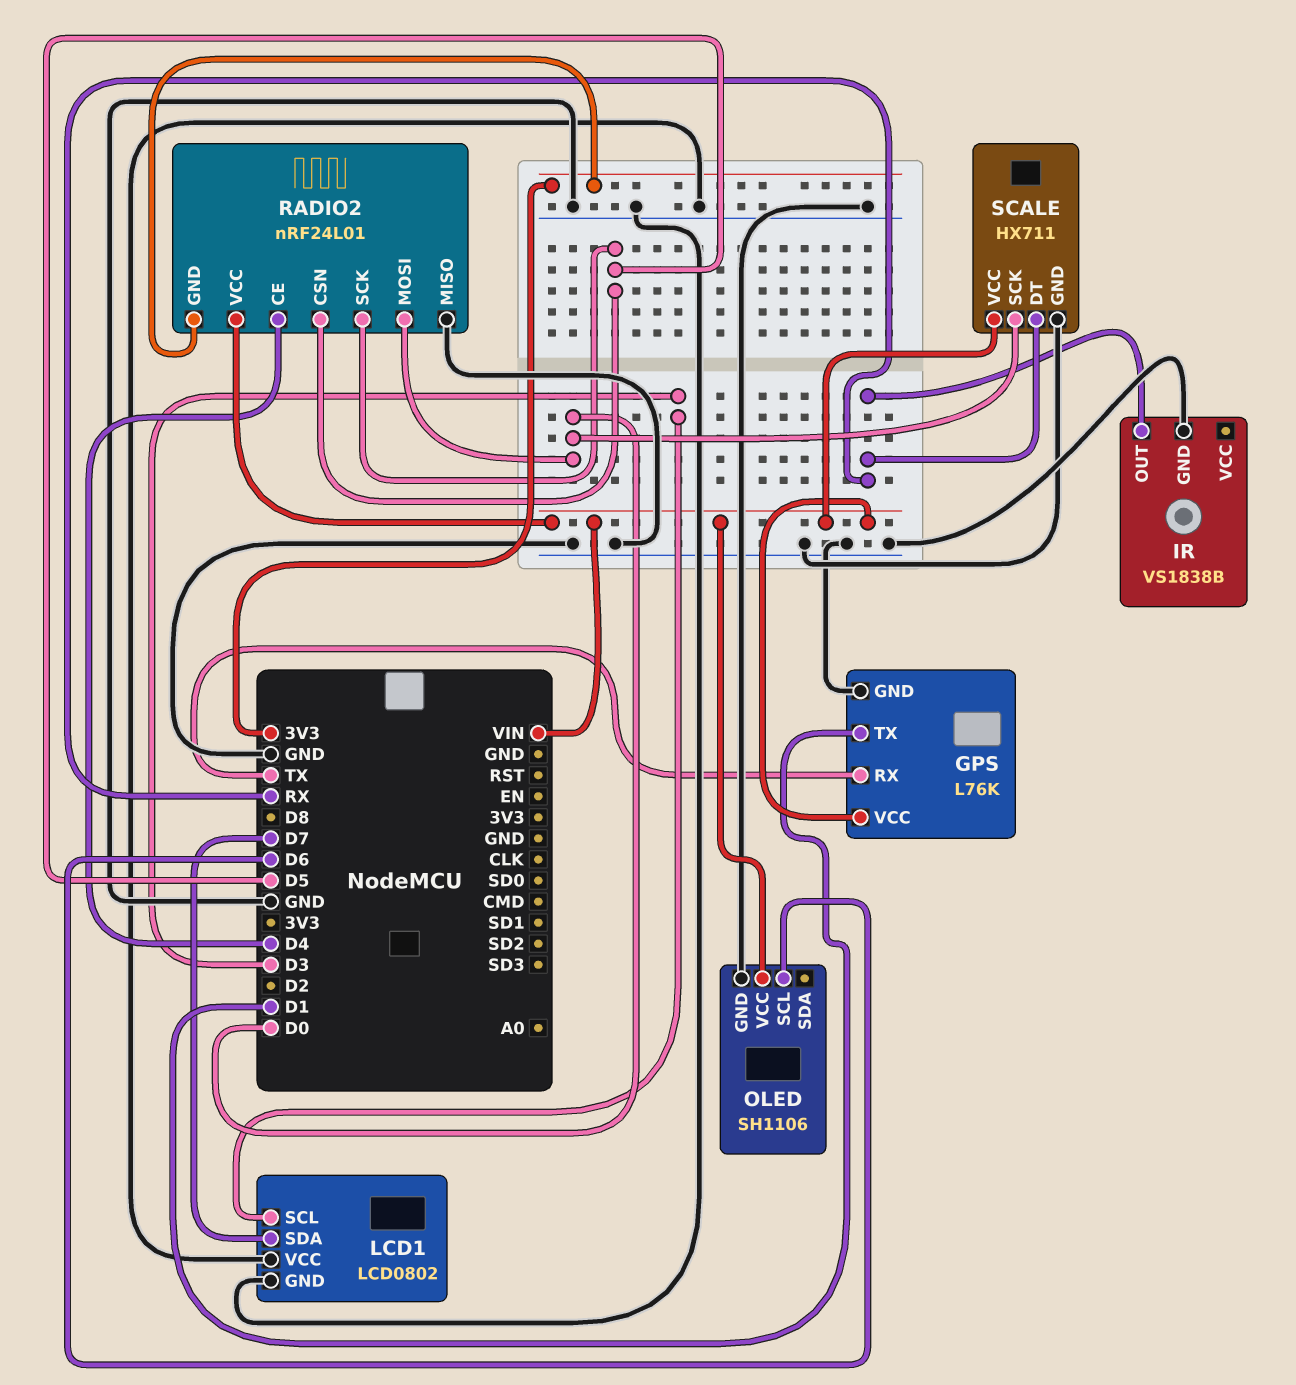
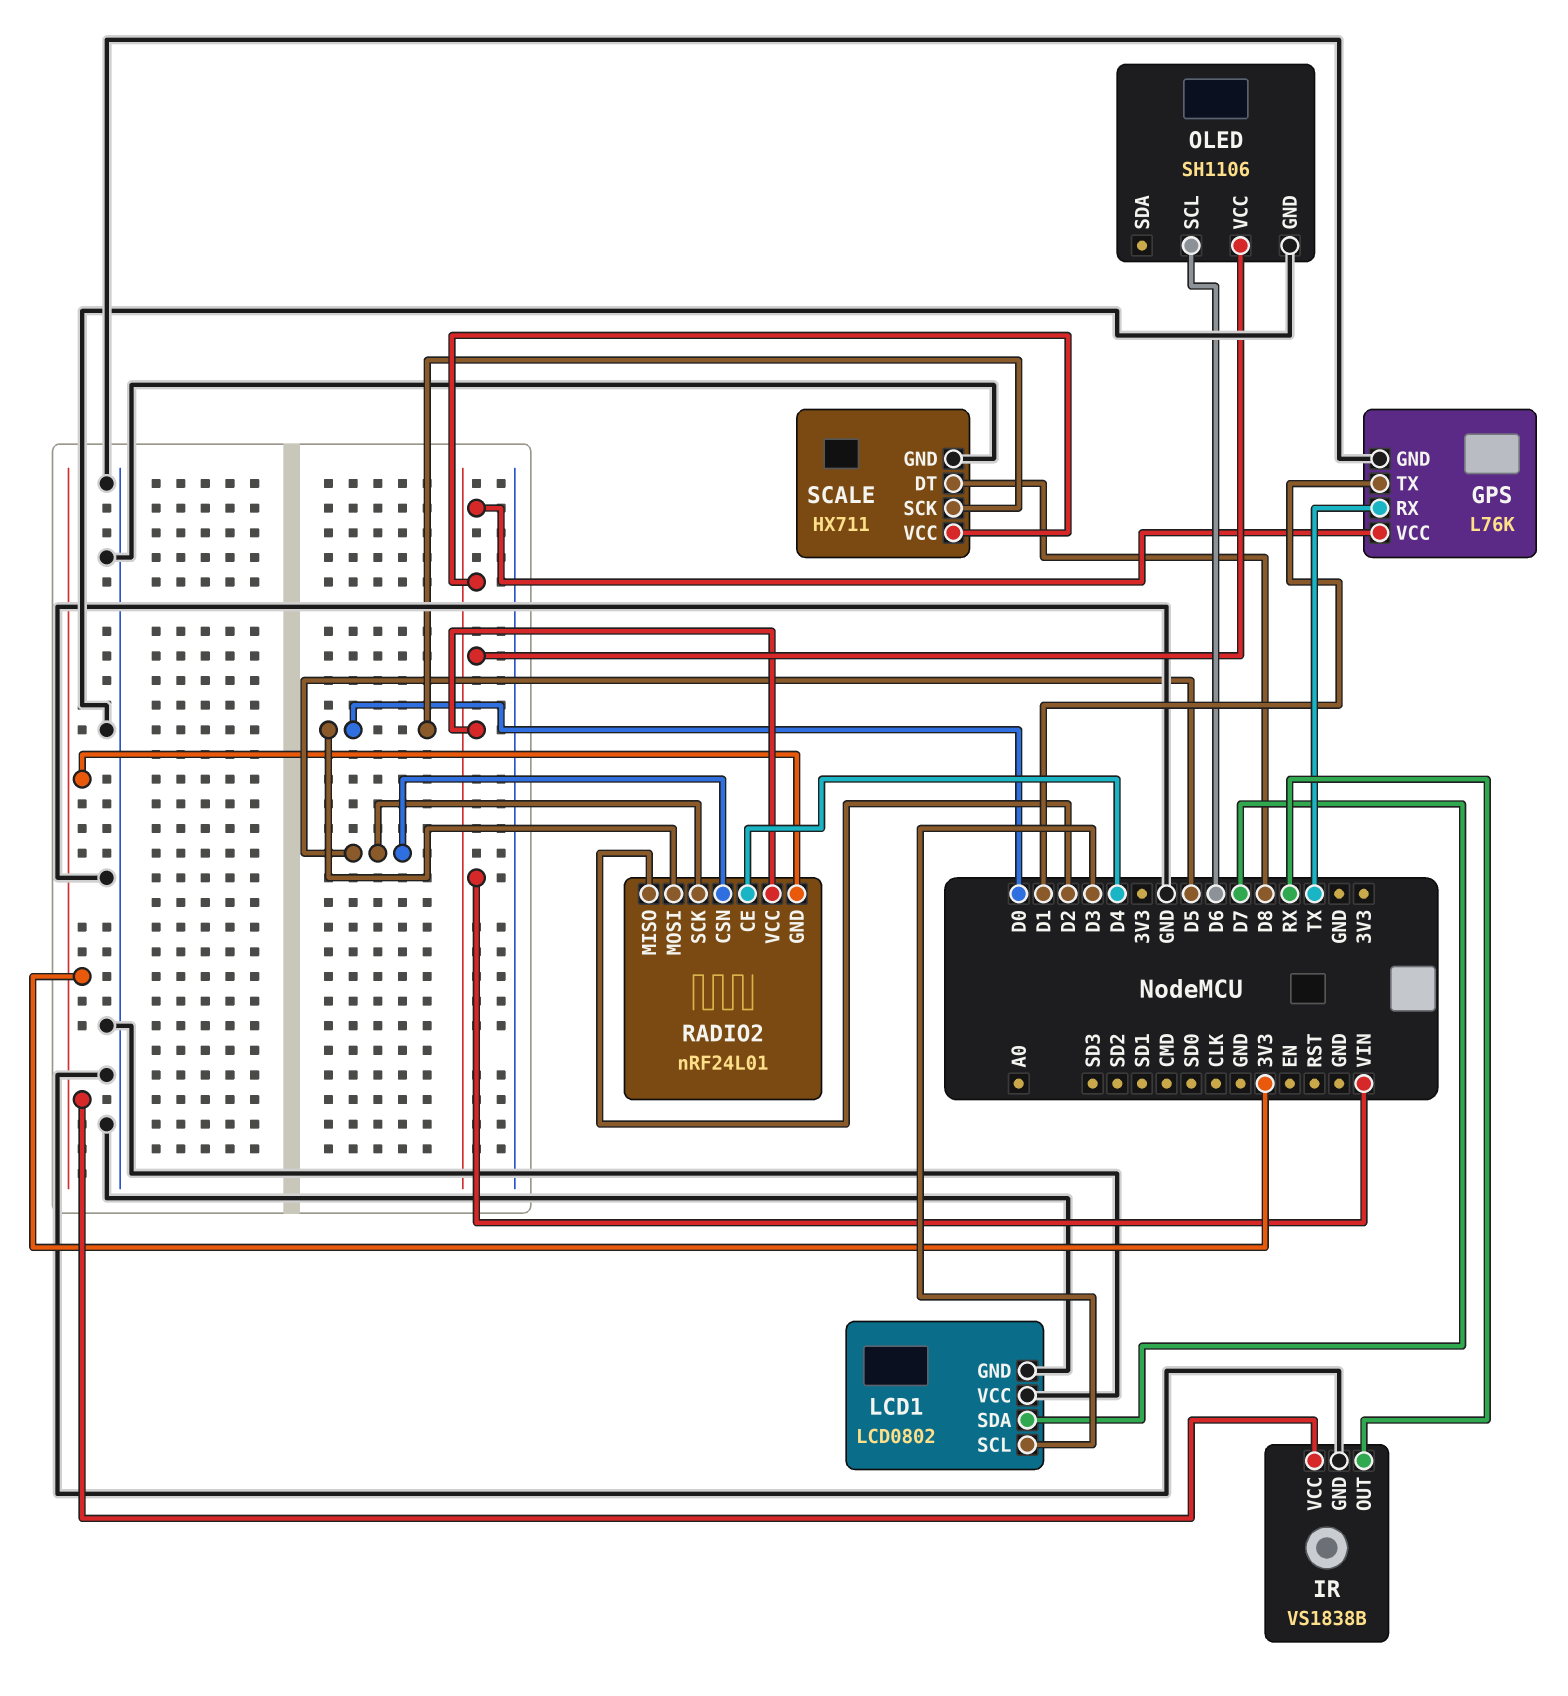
IR pin VCC: none -> 3V3
RADIO2 pin MISO: GND -> D2
SCALE pin DT: RX -> D8

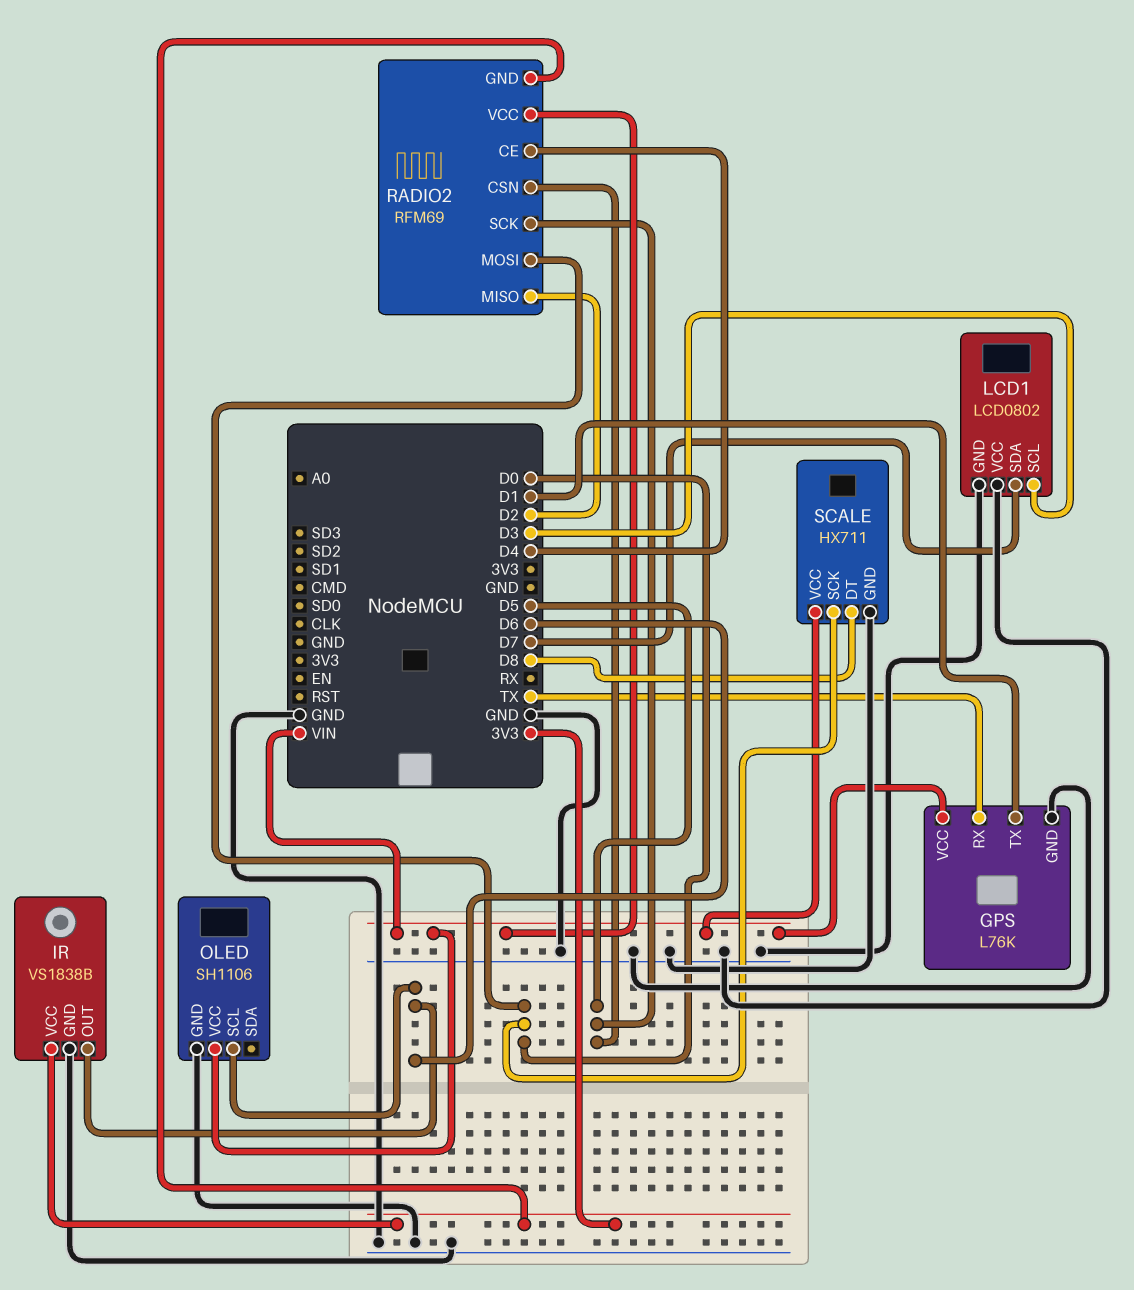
IR pin OUT: RX -> D6
RADIO2: nRF24L01 -> RFM69

